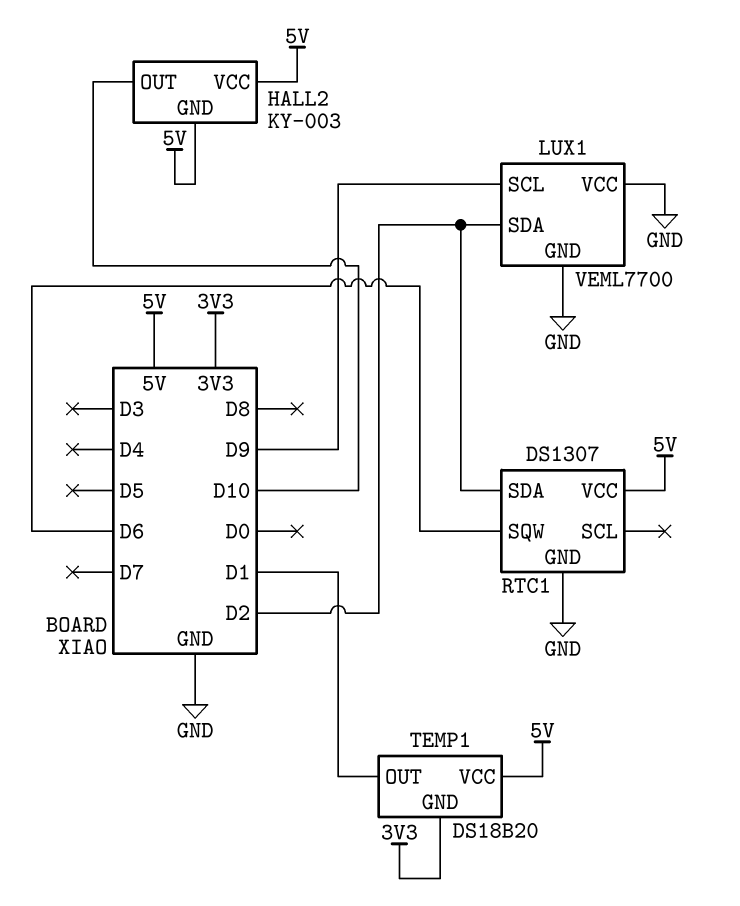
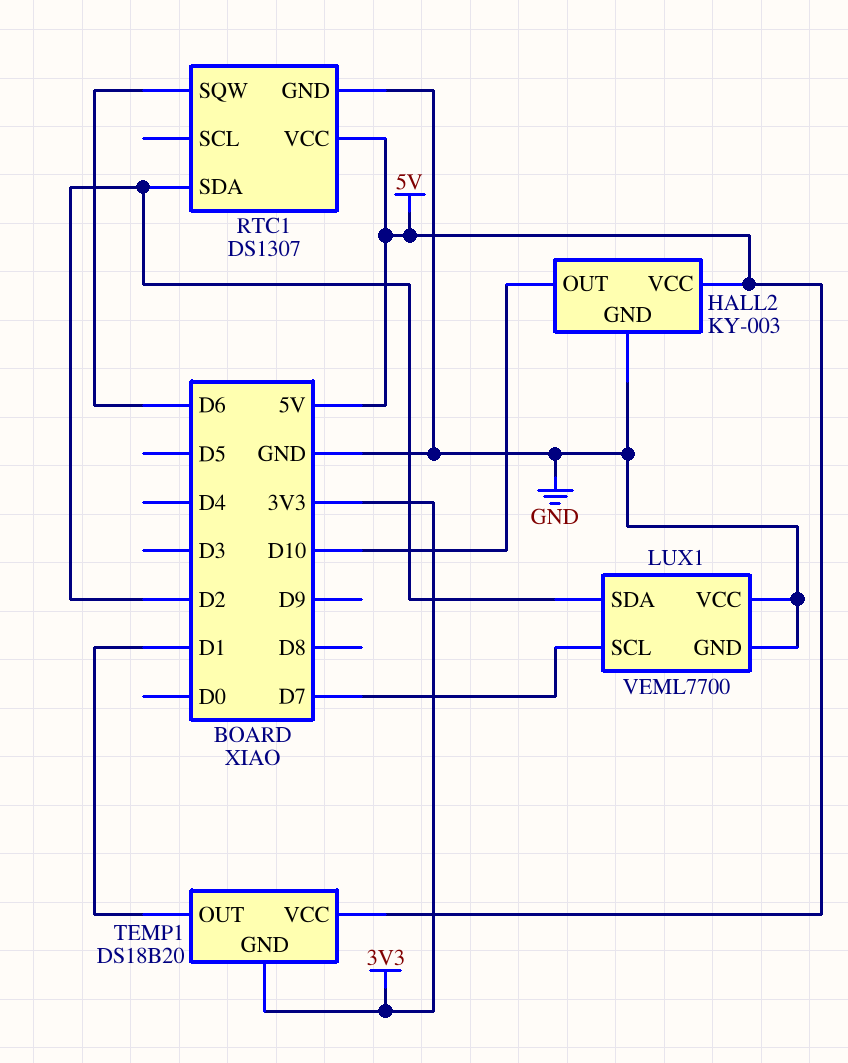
HALL2 pin GND: 5V -> GND
LUX1 pin SCL: D9 -> D7

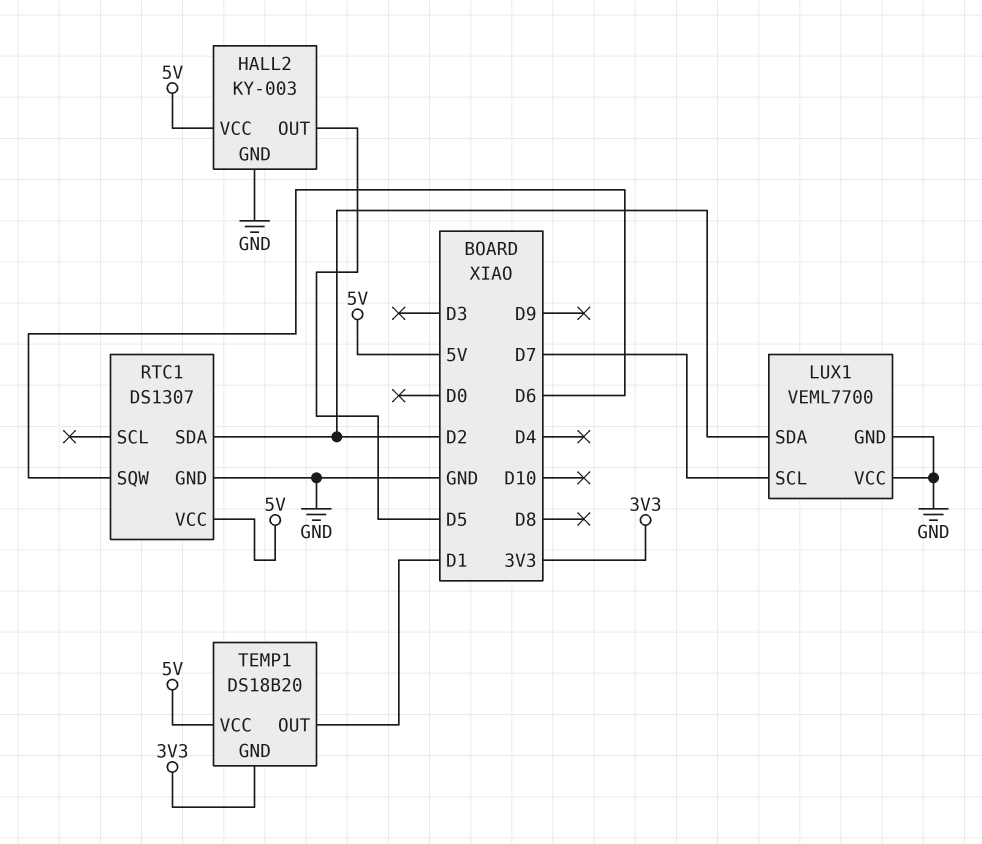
HALL2 pin OUT: D10 -> D5

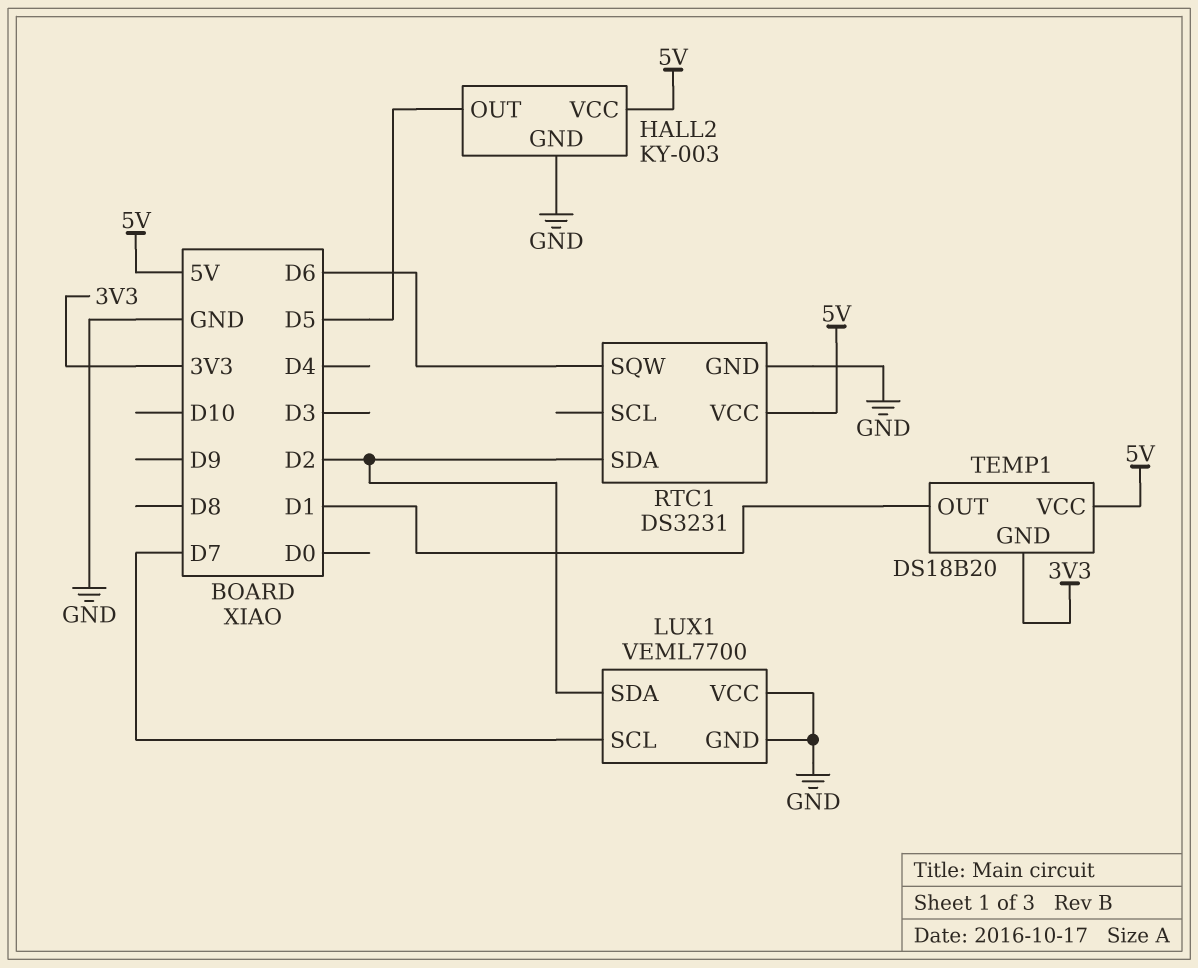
RTC1: DS1307 -> DS3231

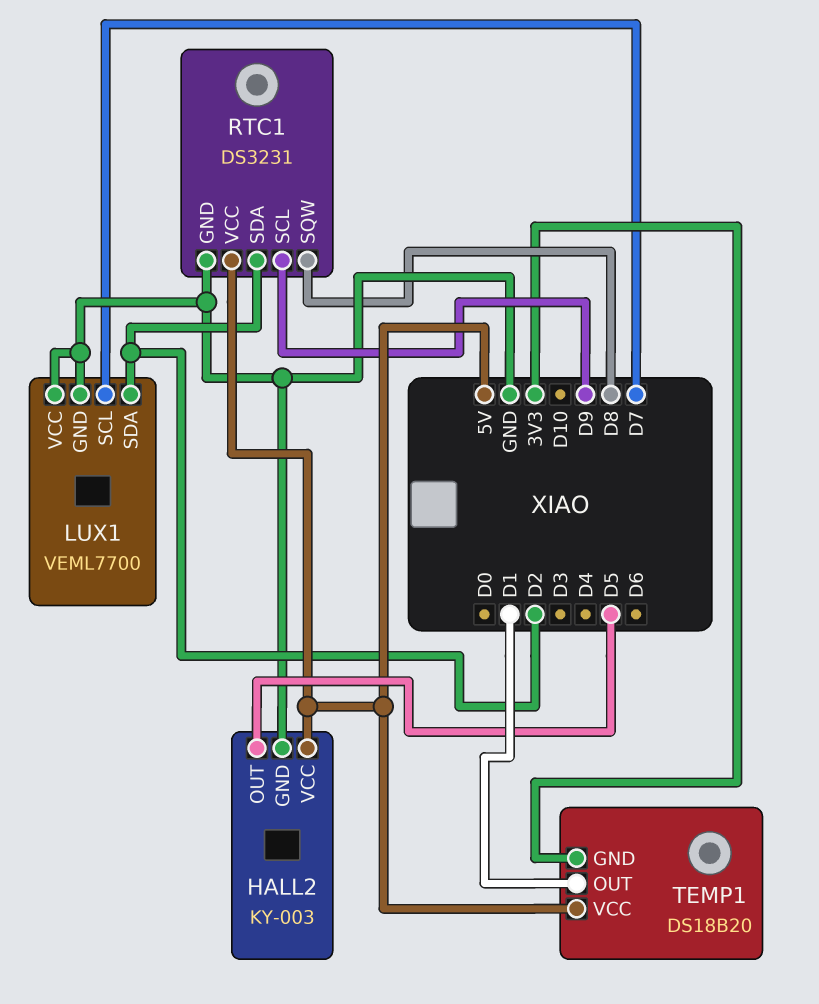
RTC1 pin SCL: none -> D9
RTC1 pin SQW: D6 -> D8

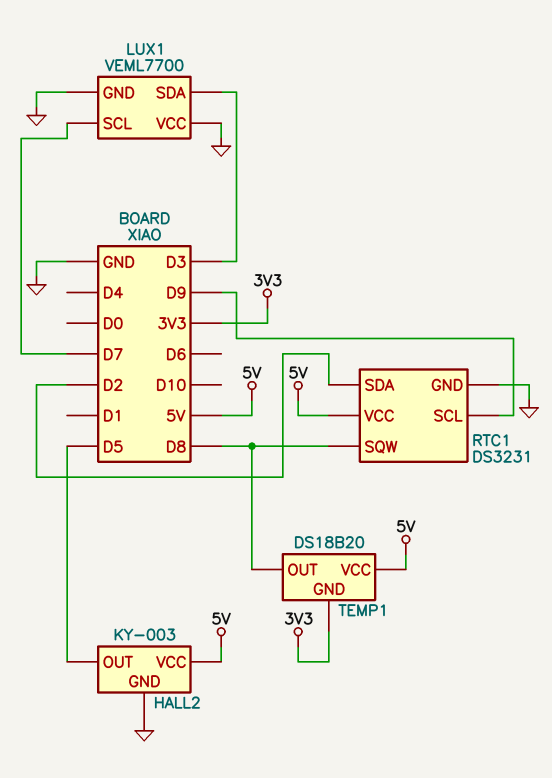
LUX1 pin SDA: D2 -> D3
TEMP1 pin OUT: D1 -> D8

